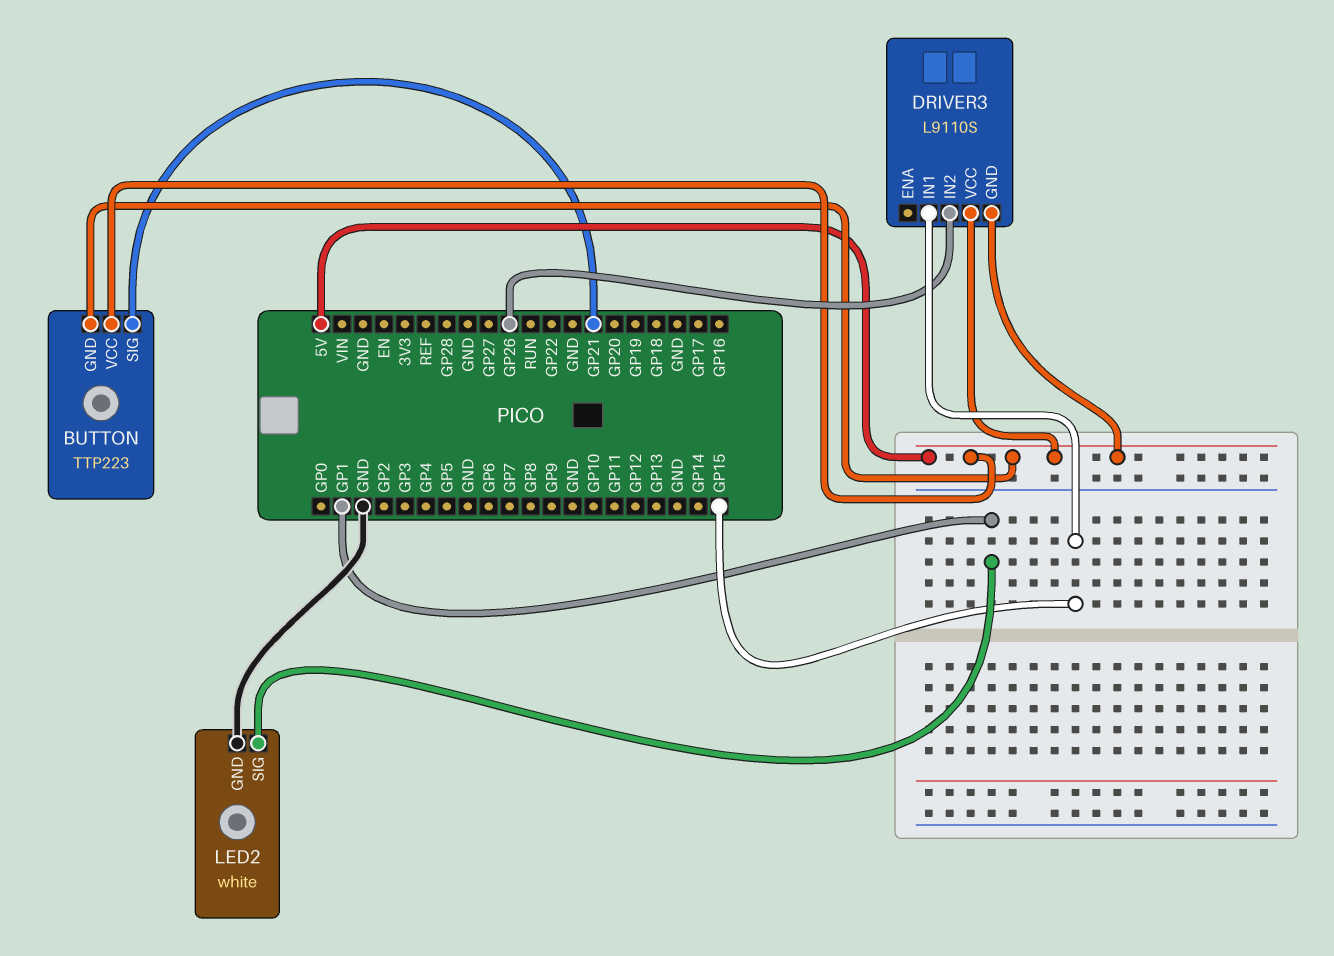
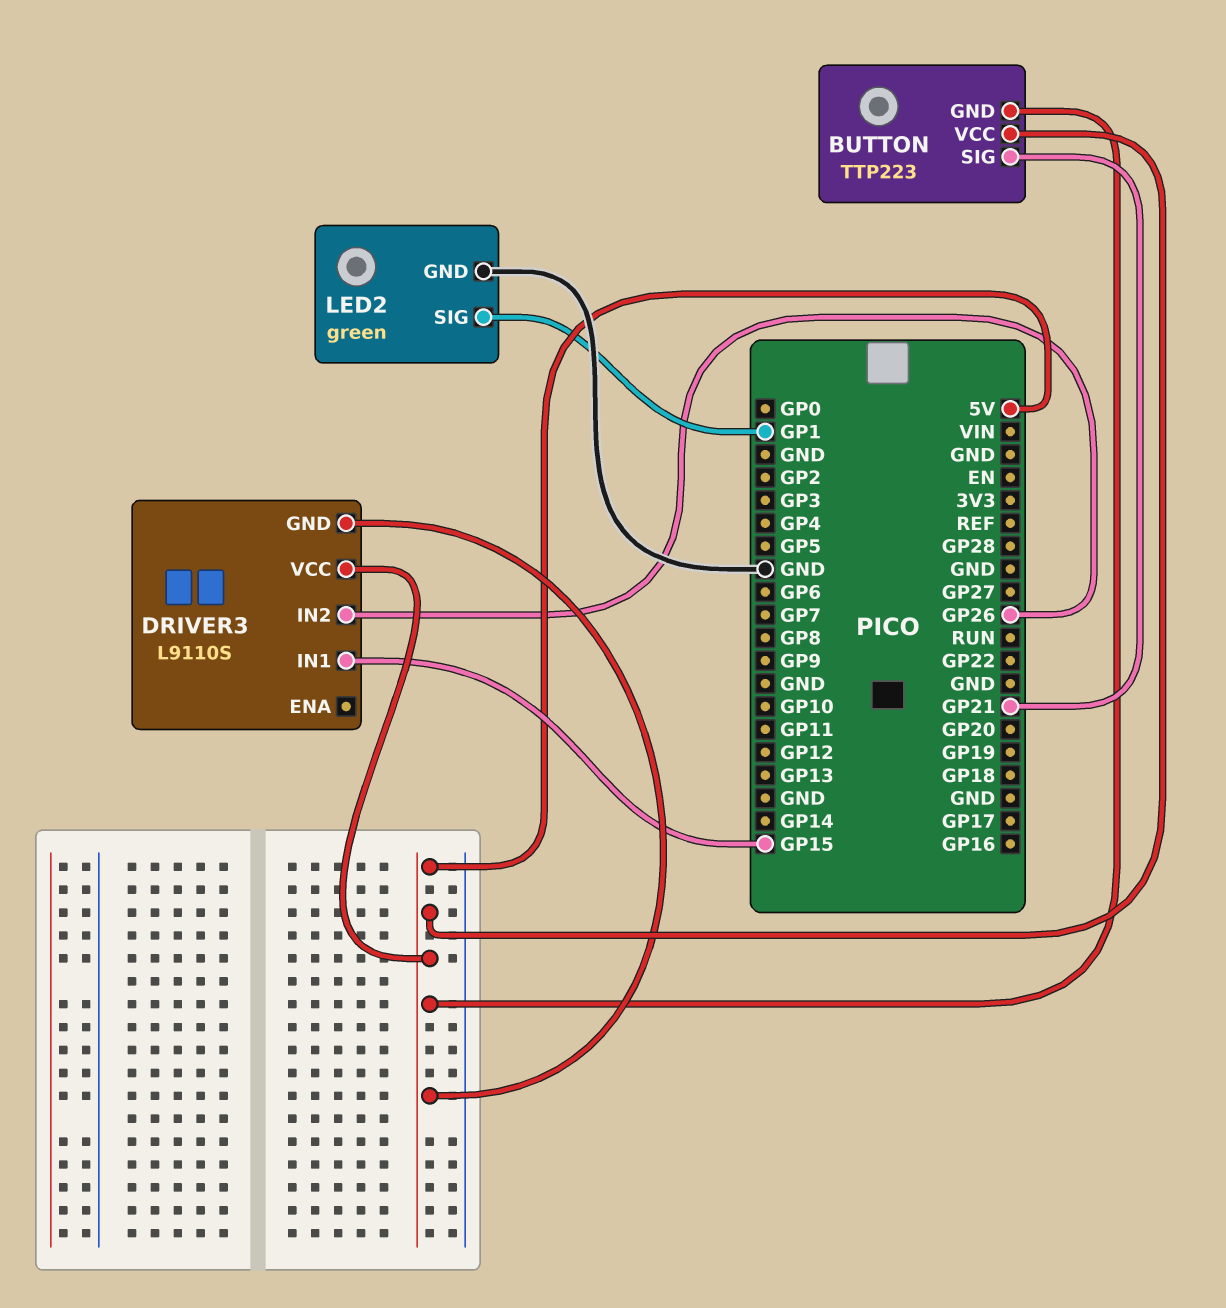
LED2: white -> green

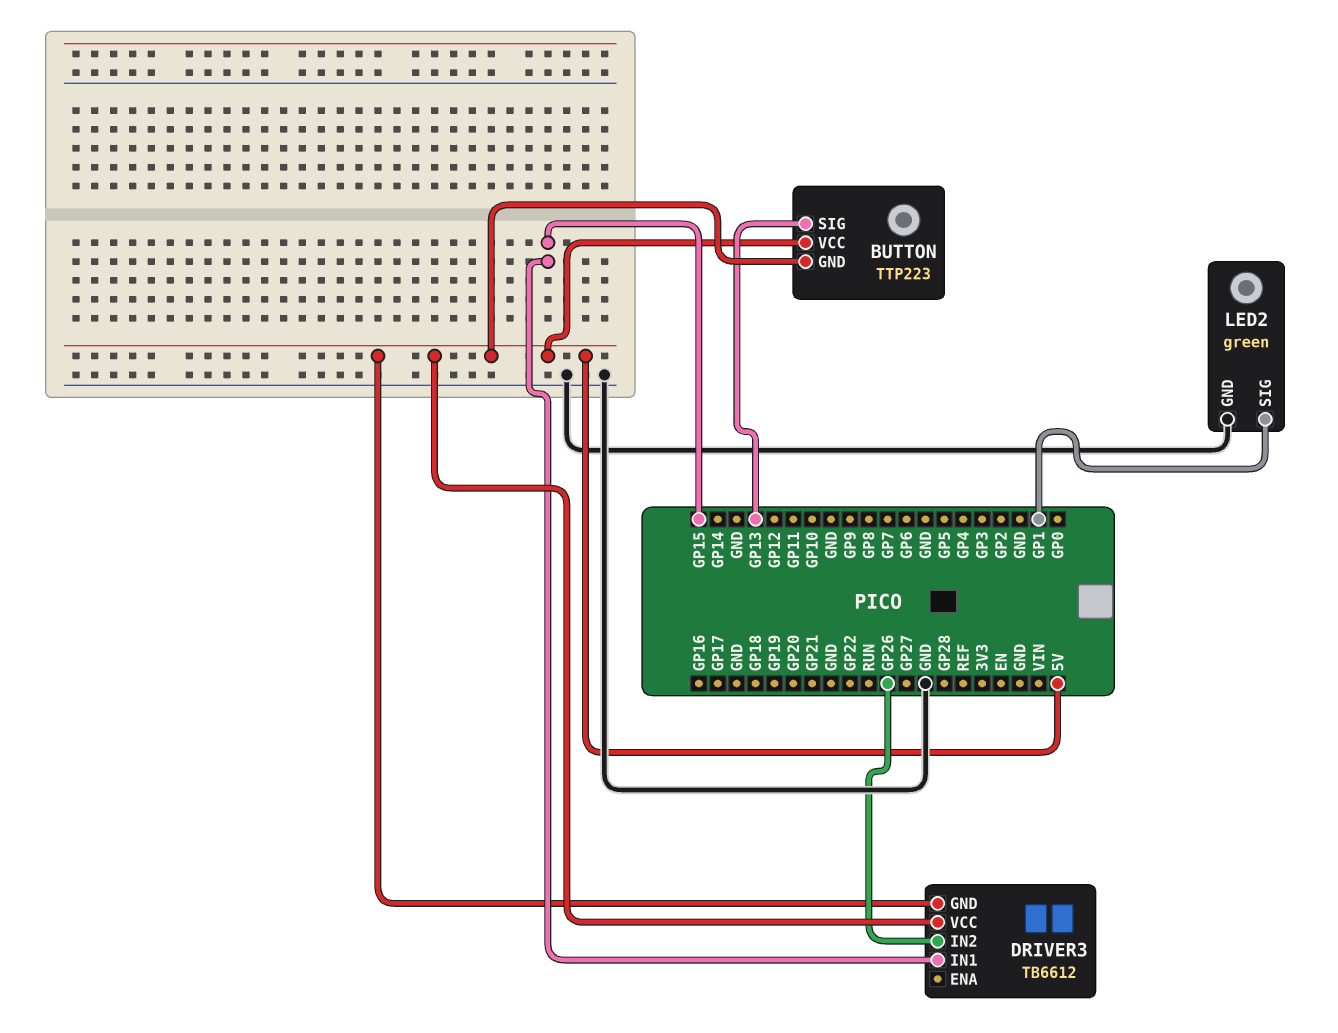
BUTTON pin SIG: GP21 -> GP13
DRIVER3: L9110S -> TB6612

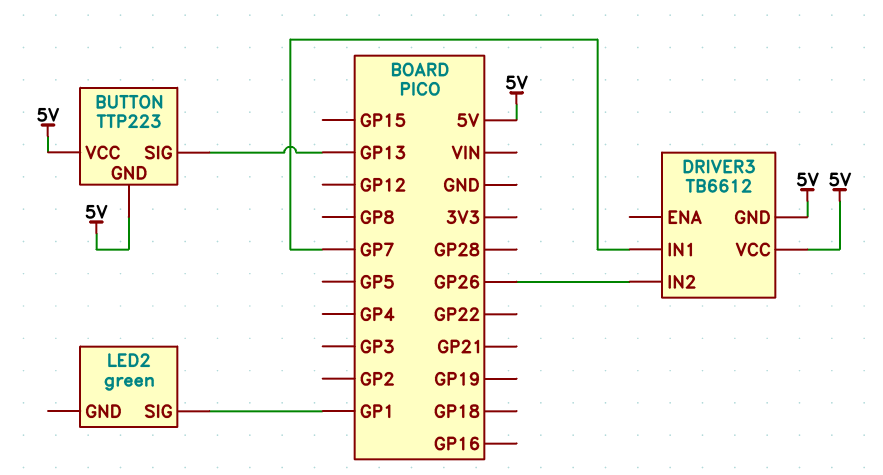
DRIVER3 pin IN1: GP15 -> GP7
LED2 pin GND: GND -> none

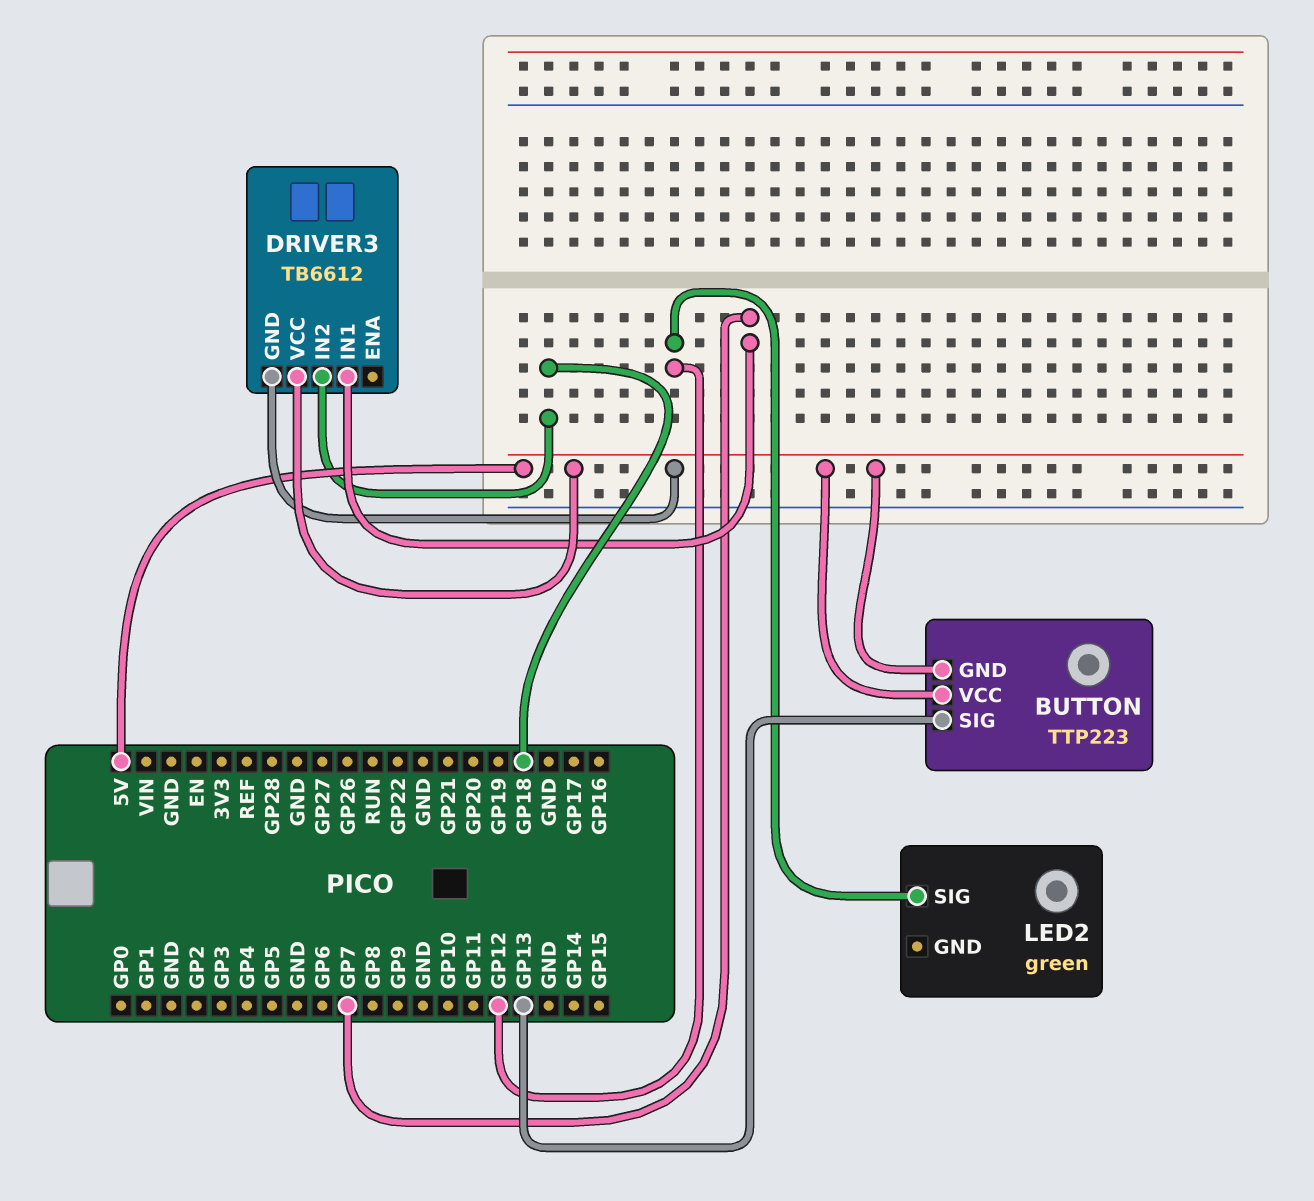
DRIVER3 pin IN2: GP26 -> GP18
LED2 pin SIG: GP1 -> GP12

